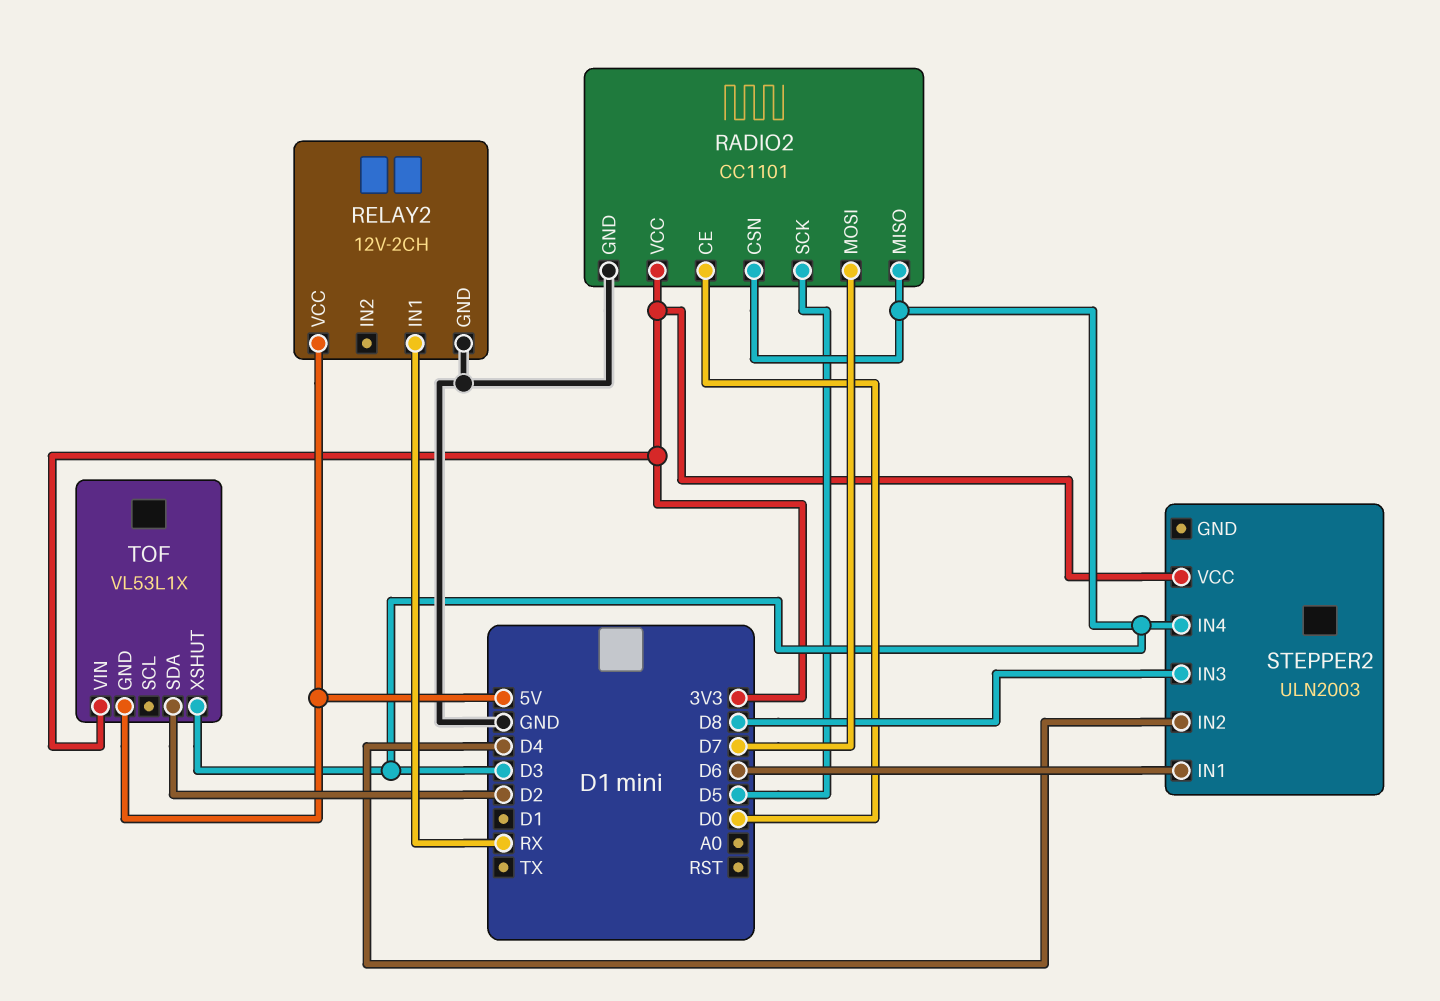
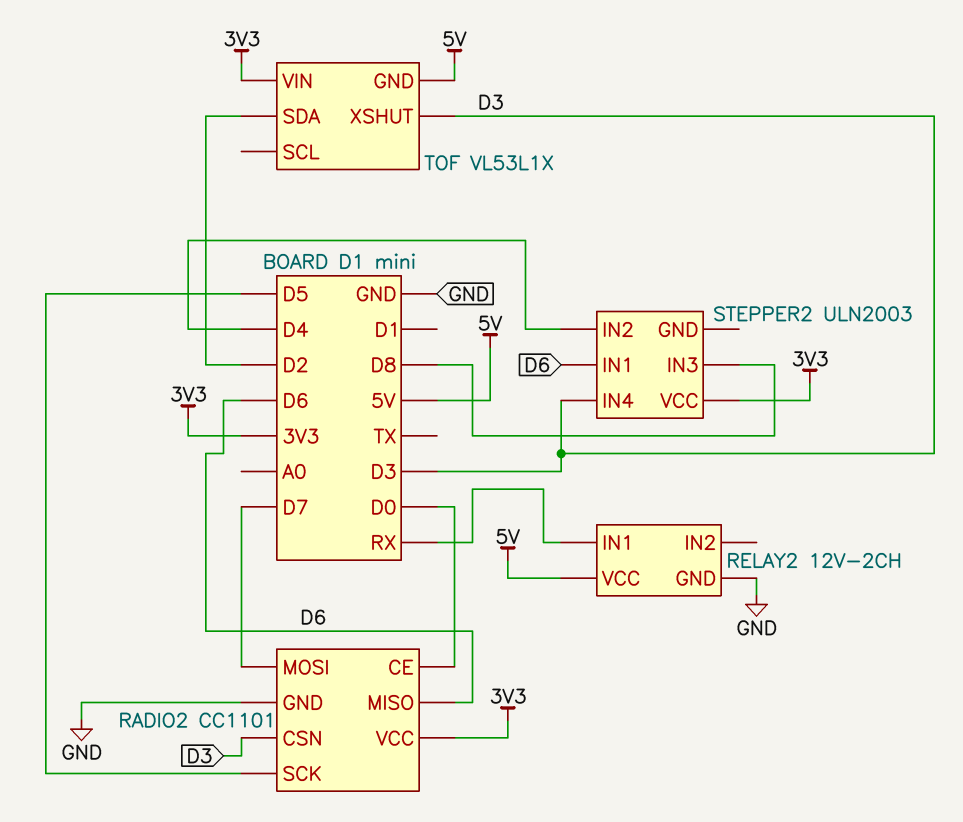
RADIO2 pin MISO: D3 -> D6

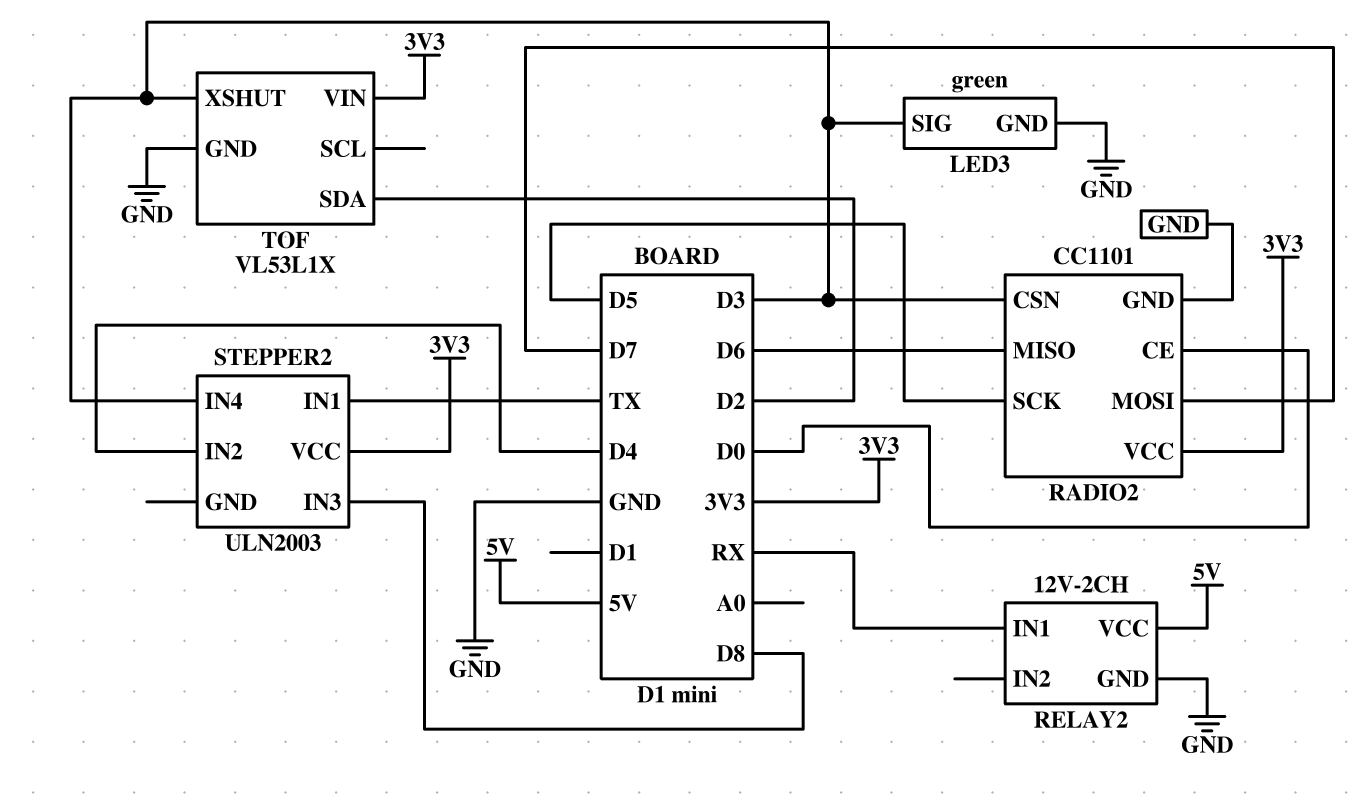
LED3: none -> green
LED3 pin GND: none -> GND
LED3 pin SIG: none -> D3
STEPPER2 pin IN1: D6 -> TX
TOF pin GND: 5V -> GND

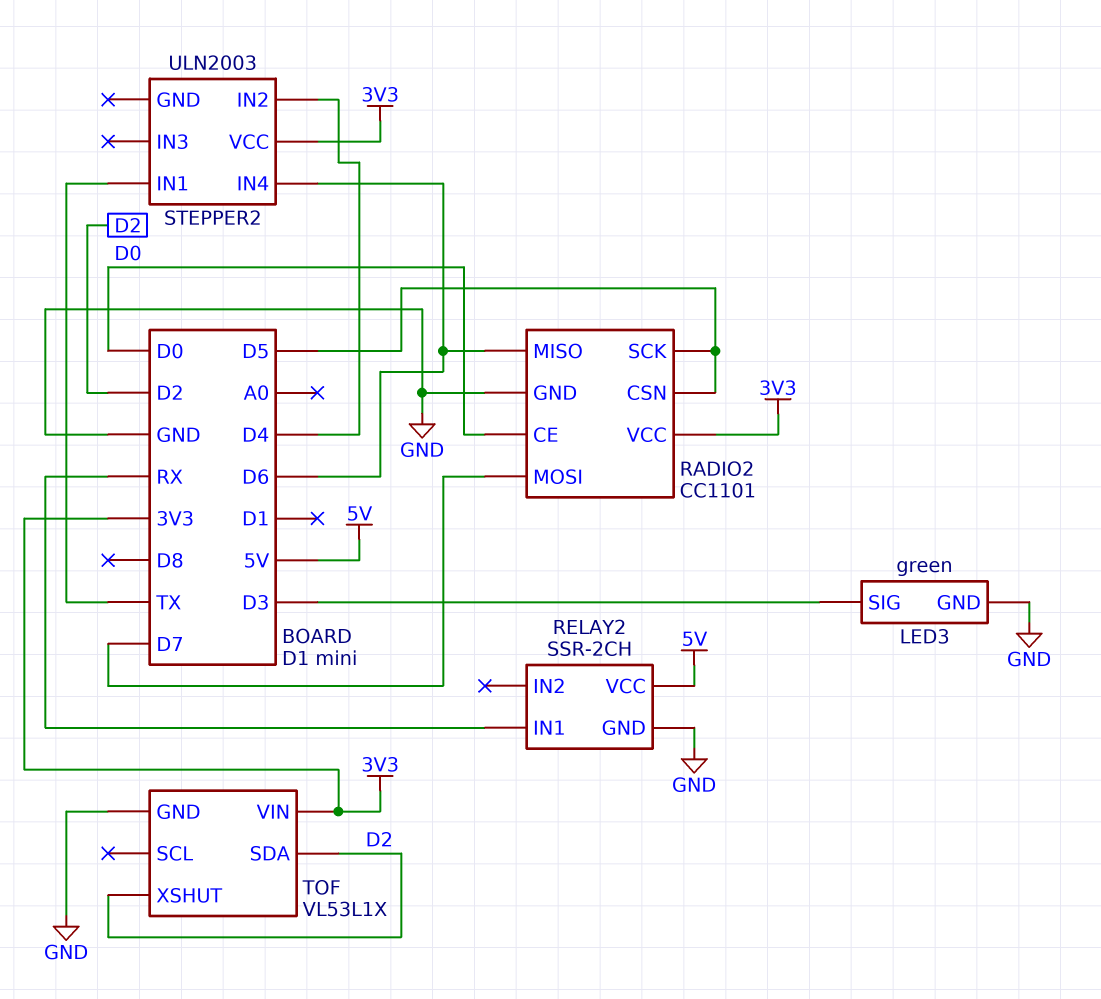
RADIO2 pin CSN: D3 -> D5
RELAY2: 12V-2CH -> SSR-2CH
STEPPER2 pin IN3: D8 -> none
STEPPER2 pin IN4: D3 -> D6
TOF pin XSHUT: D3 -> D2

